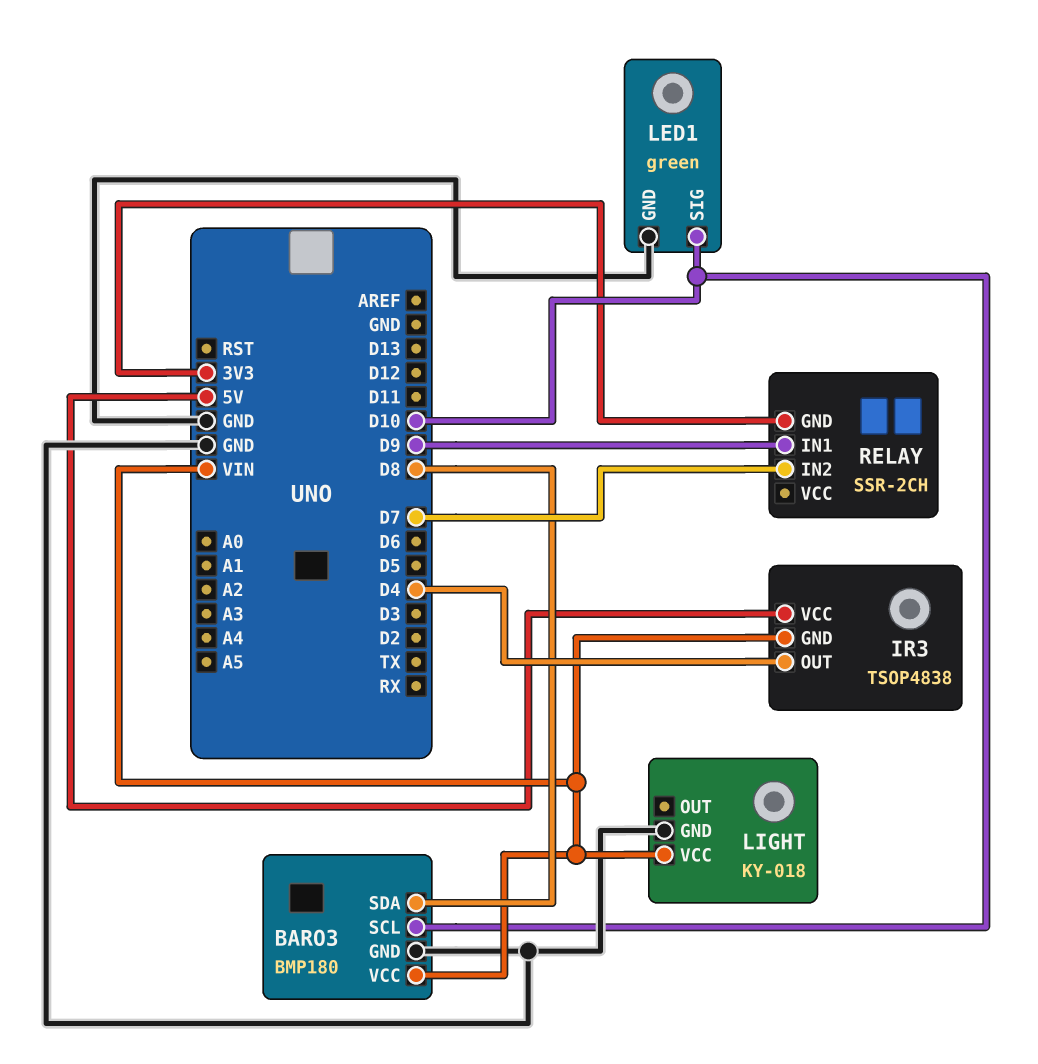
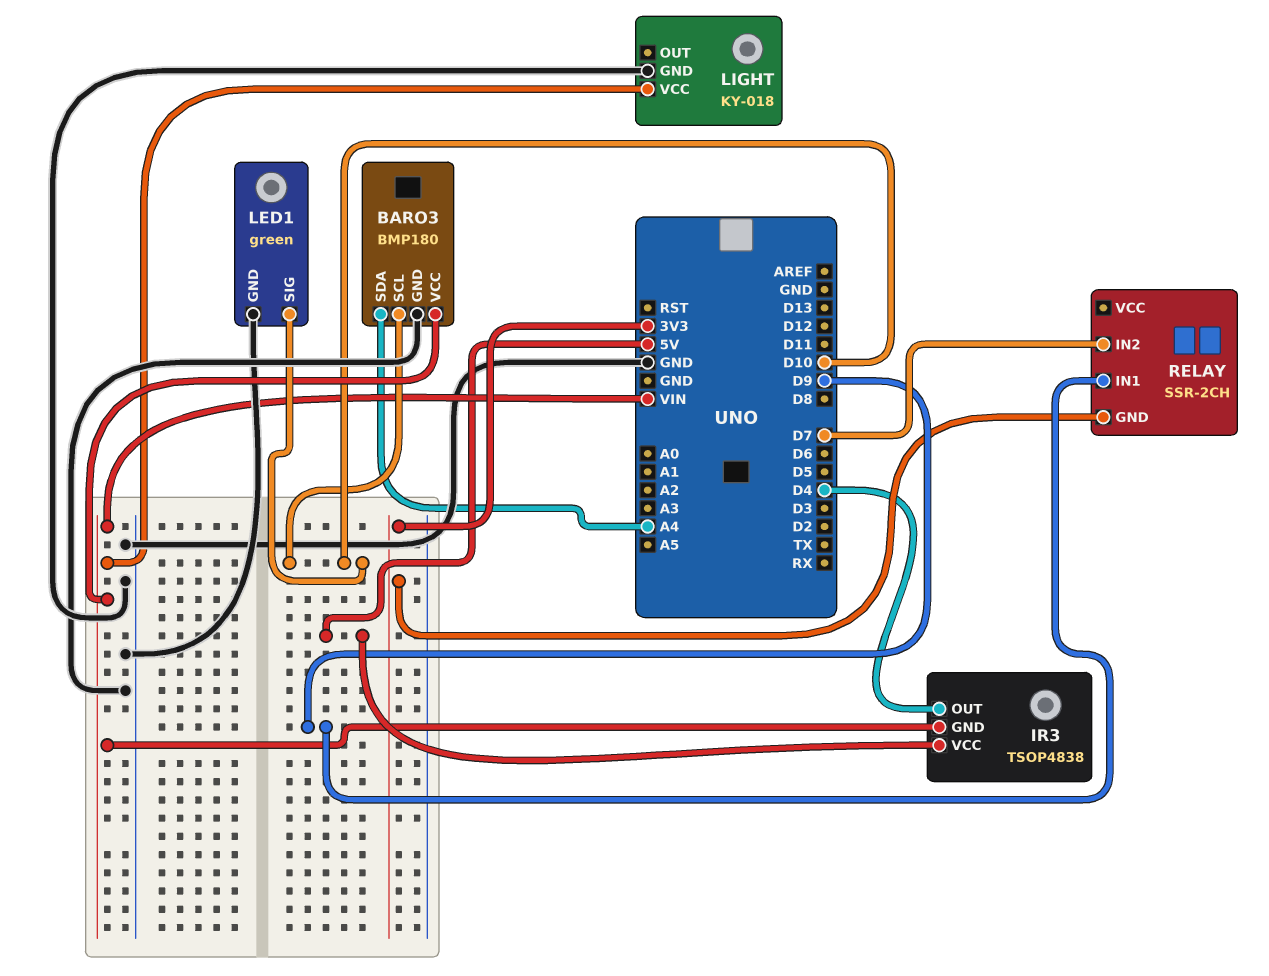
BARO3 pin SDA: D8 -> A4

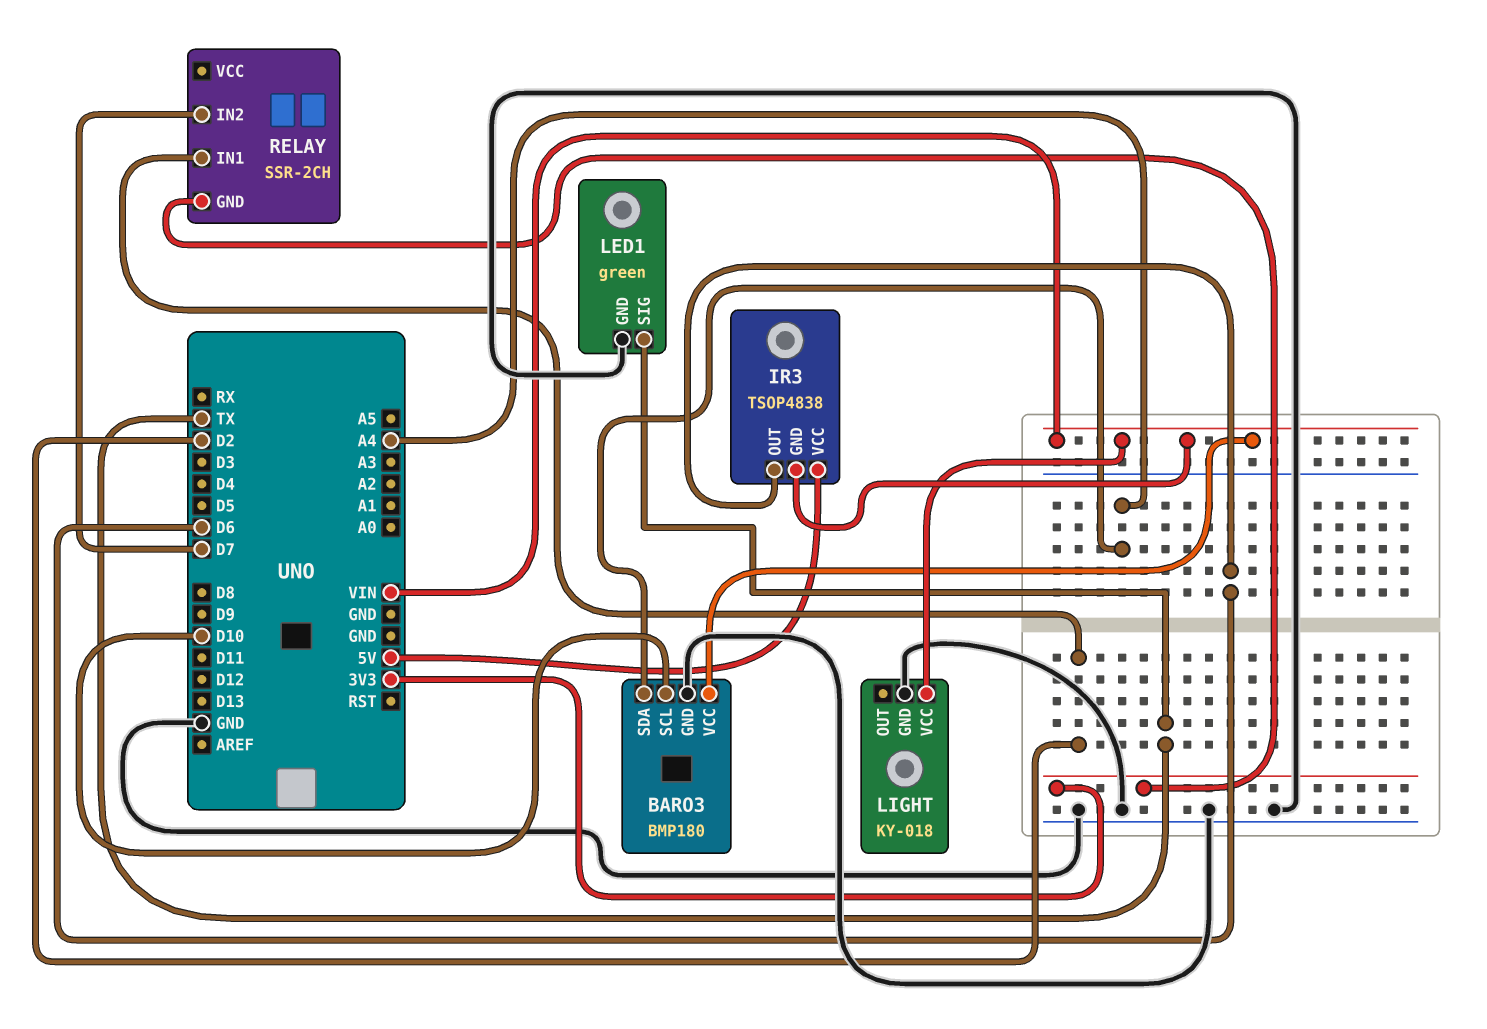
IR3 pin OUT: D4 -> D6
LED1 pin SIG: D10 -> TX
RELAY pin IN1: D9 -> D2

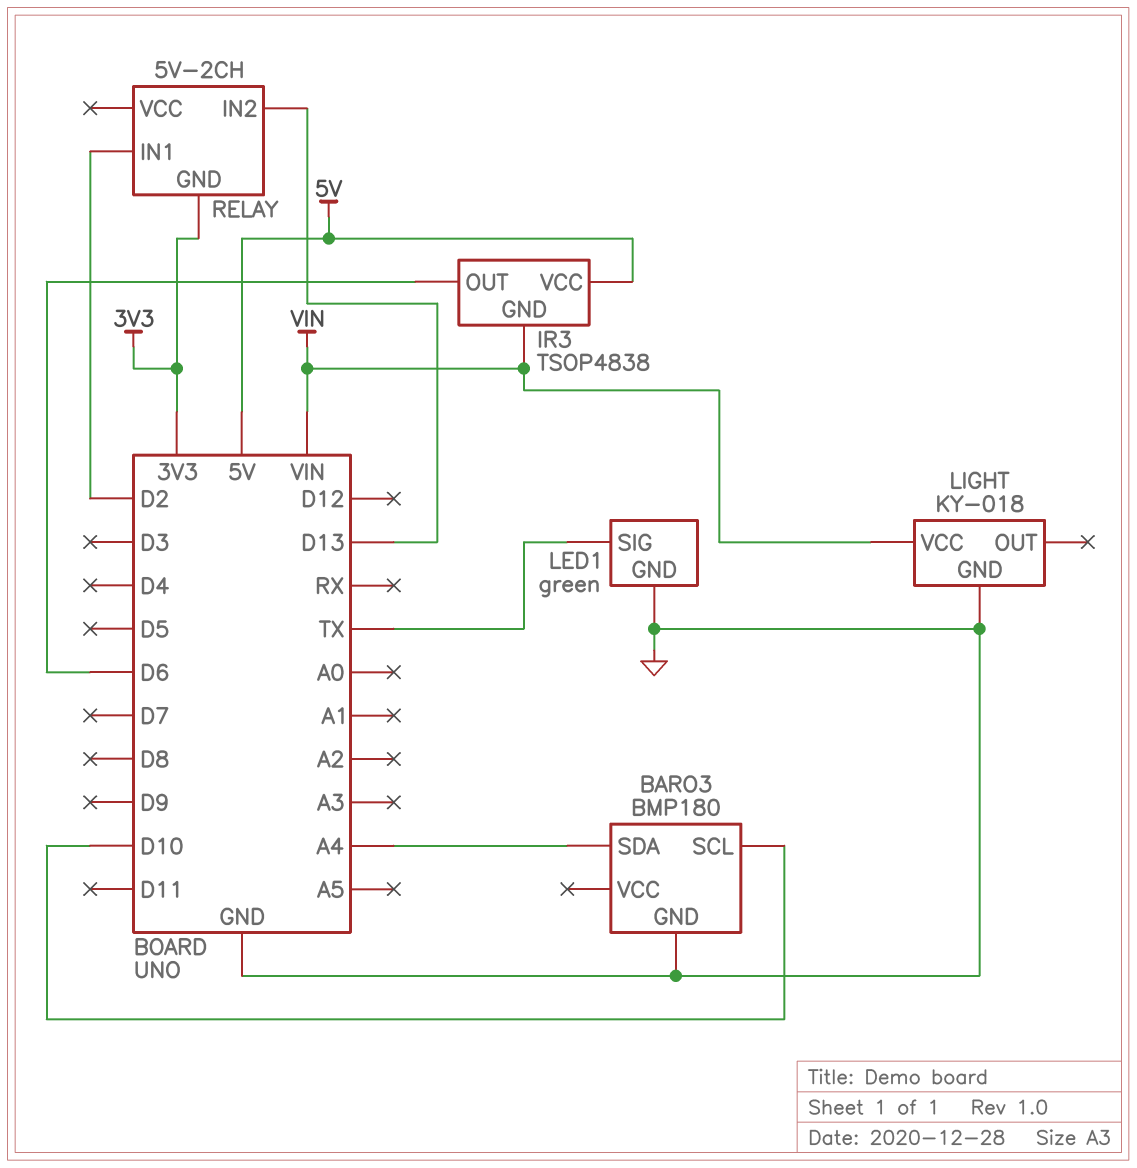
BARO3 pin VCC: VIN -> none
RELAY: SSR-2CH -> 5V-2CH
RELAY pin IN2: D7 -> D13

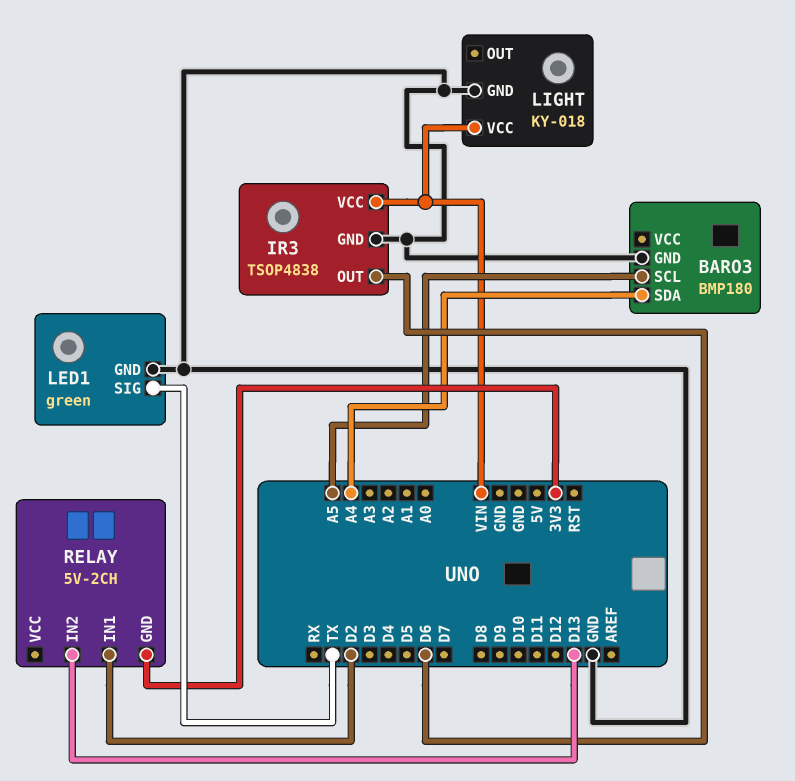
BARO3 pin SCL: D10 -> A5
IR3 pin GND: VIN -> GND
IR3 pin VCC: 5V -> VIN

